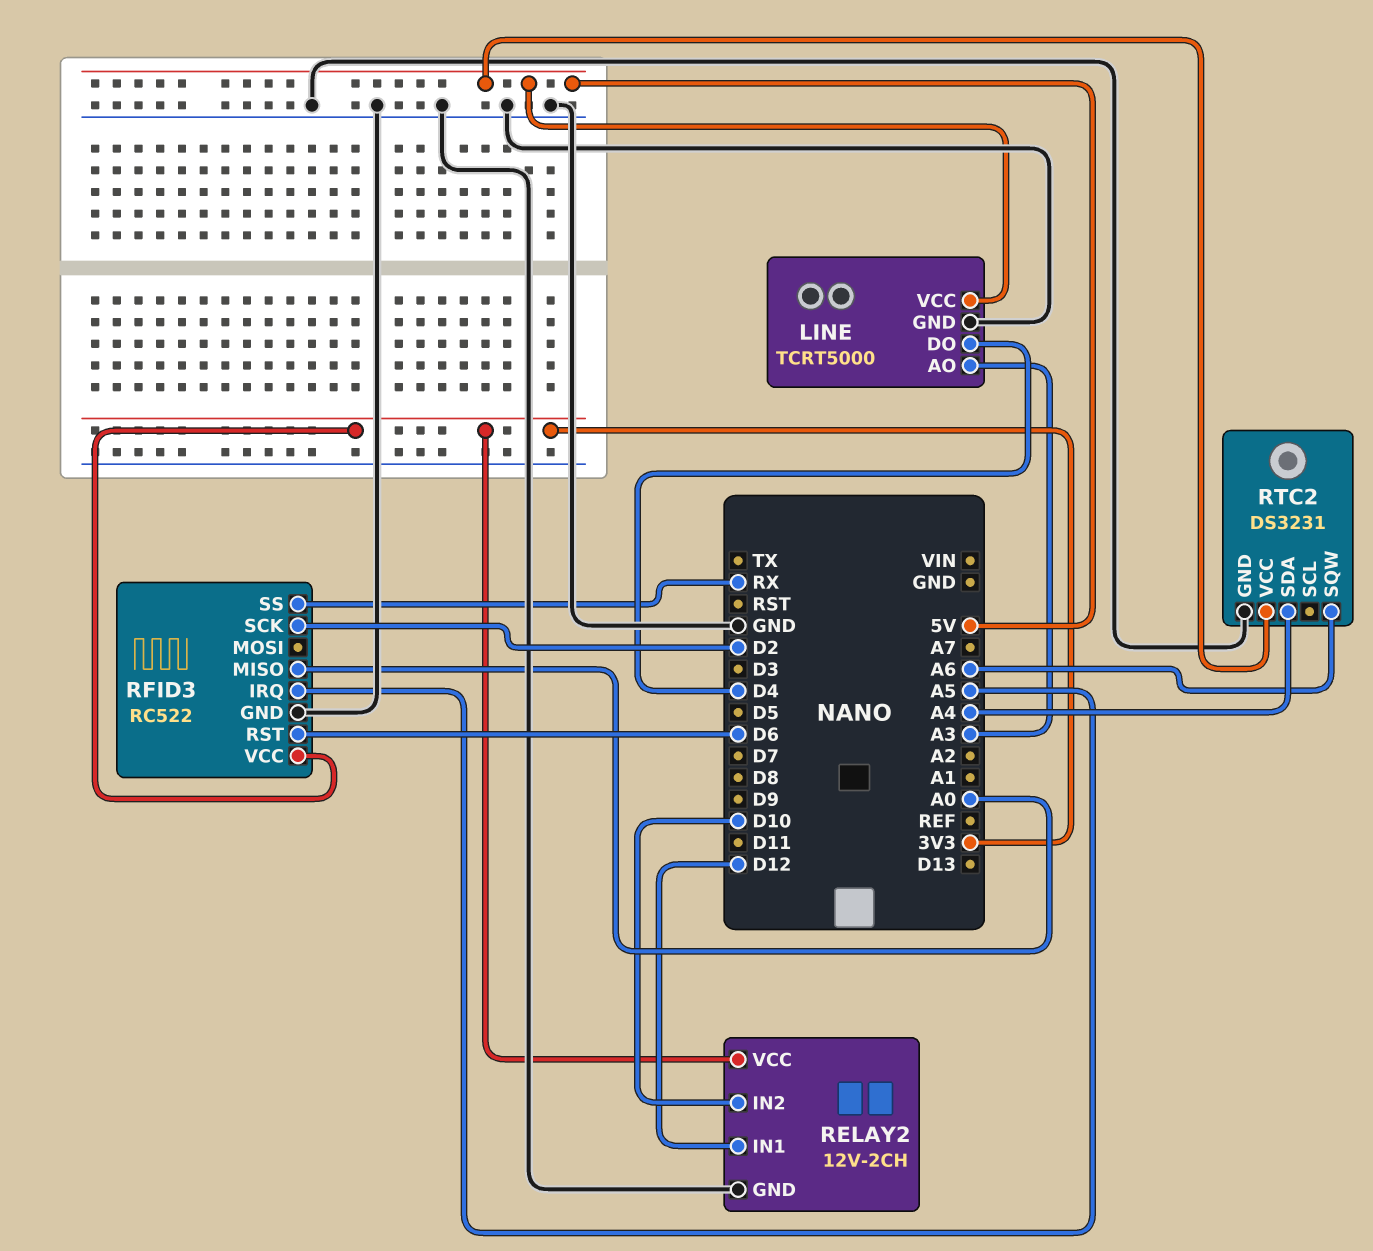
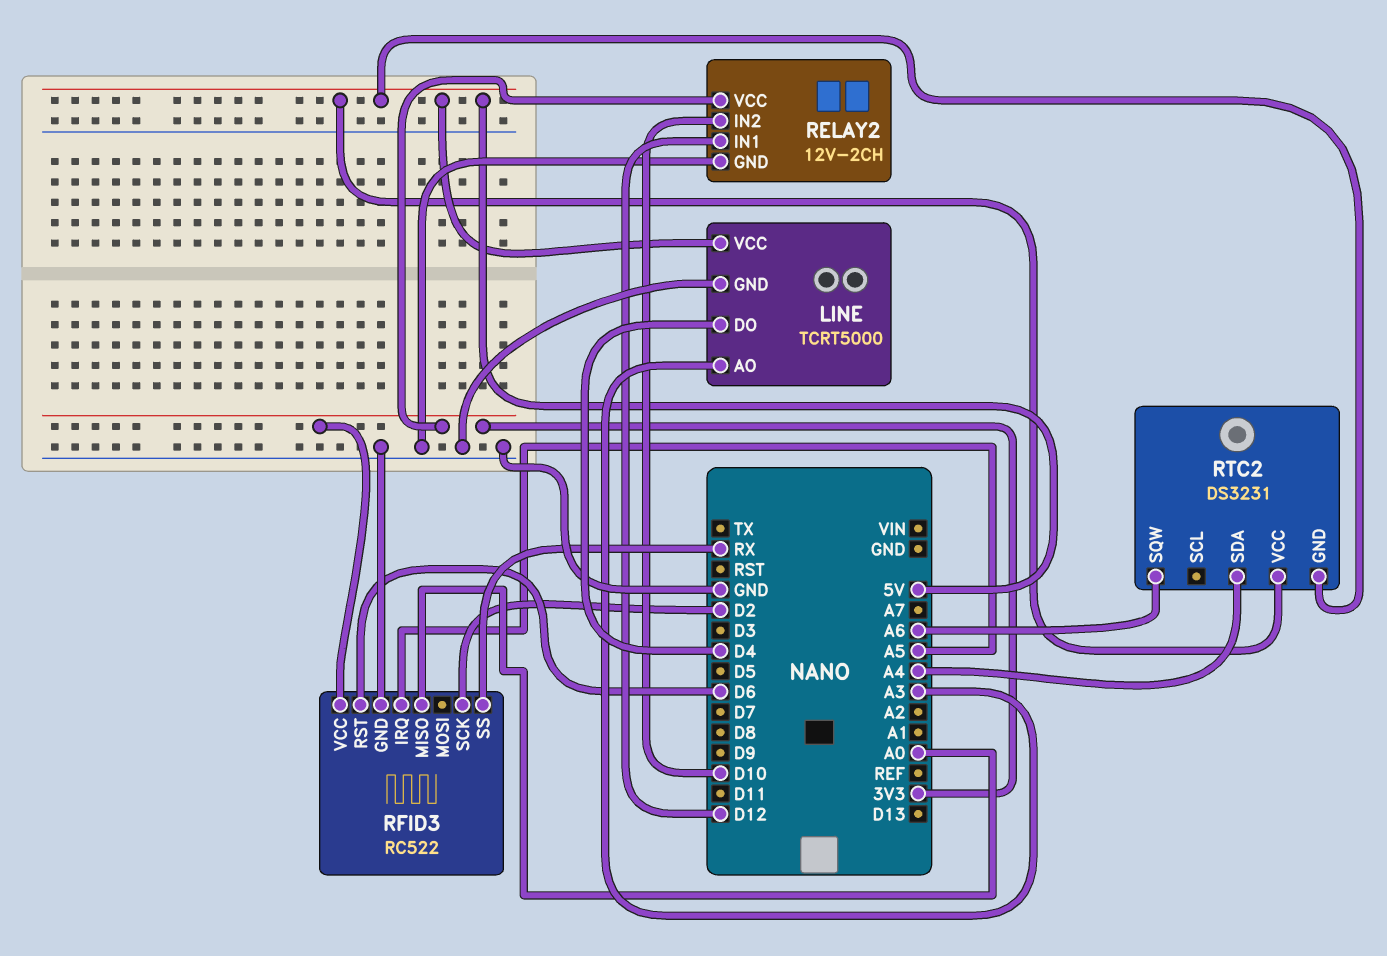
RTC2 pin GND: GND -> 5V

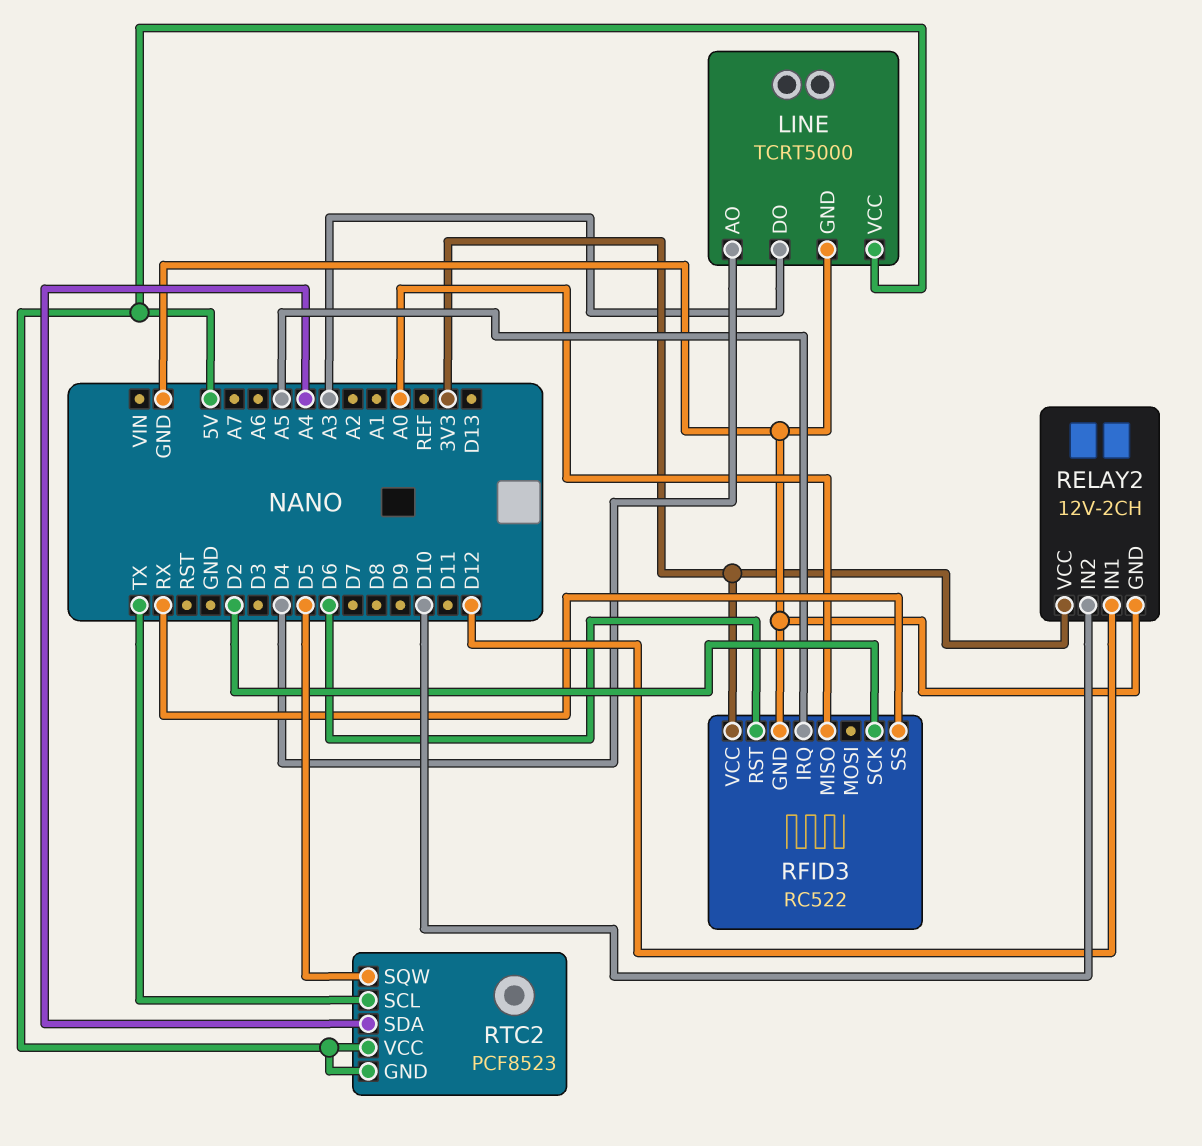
LINE pin AO: A3 -> D4
LINE pin DO: D4 -> A3
RTC2: DS3231 -> PCF8523
RTC2 pin SCL: none -> TX
RTC2 pin SQW: A6 -> D5

